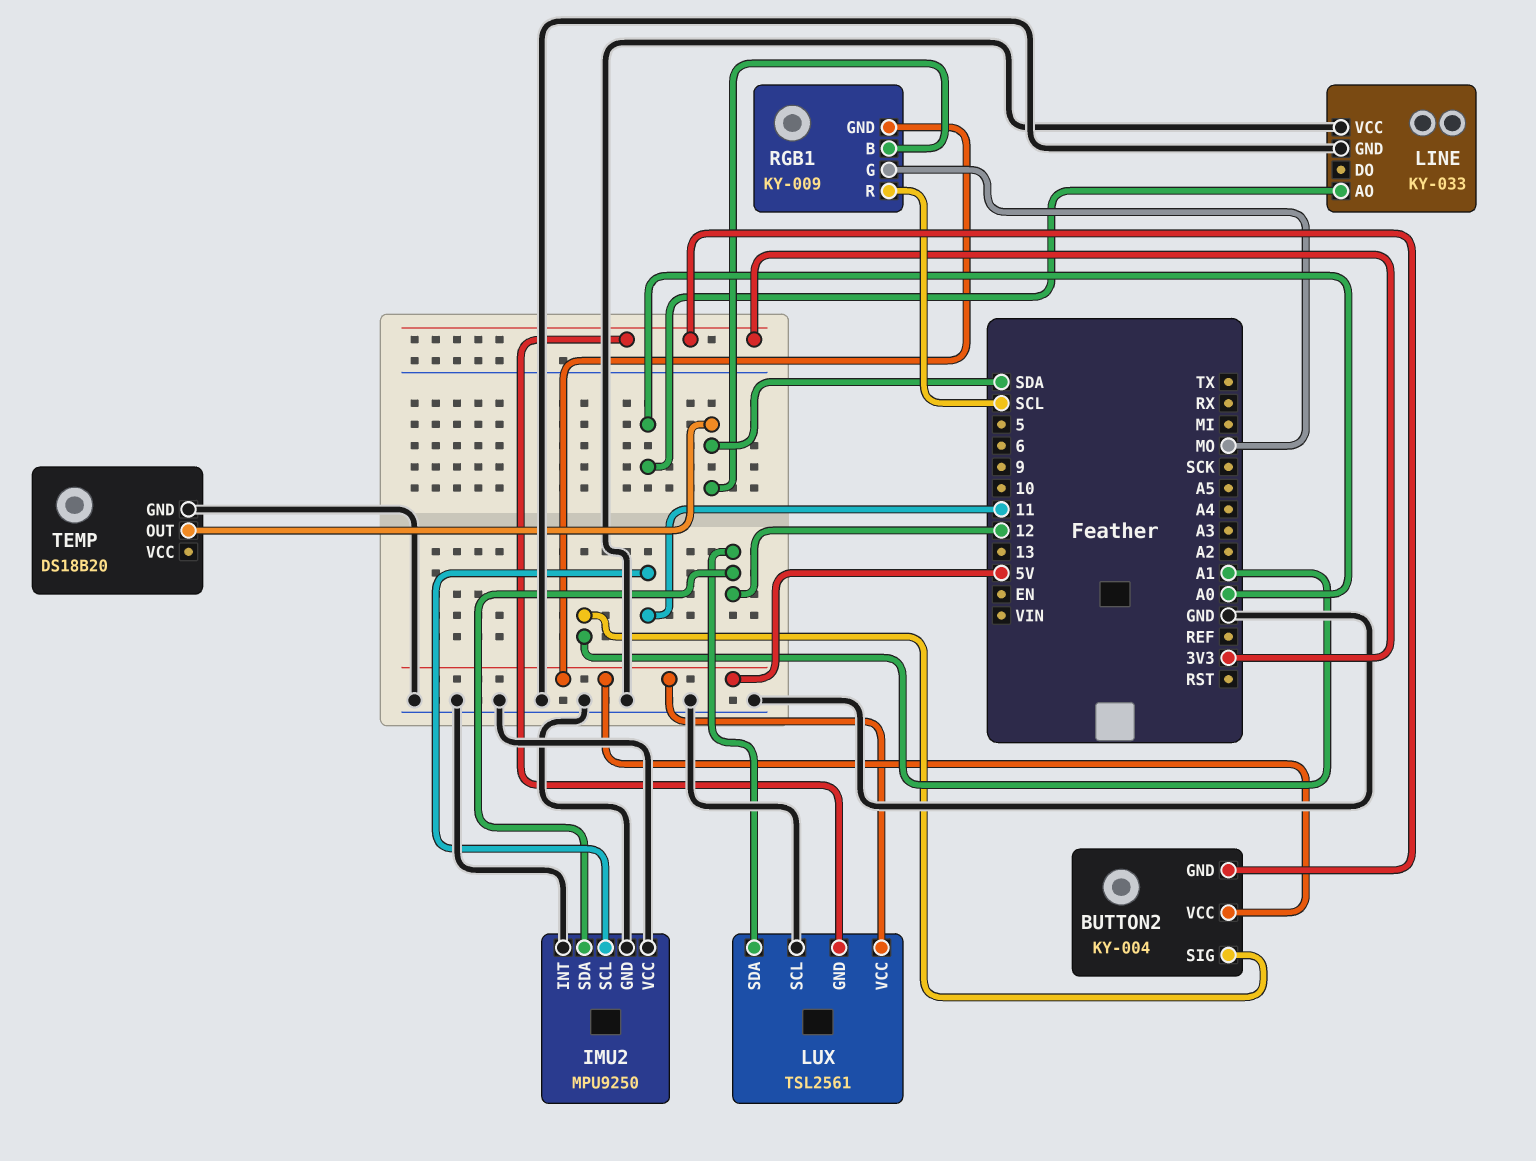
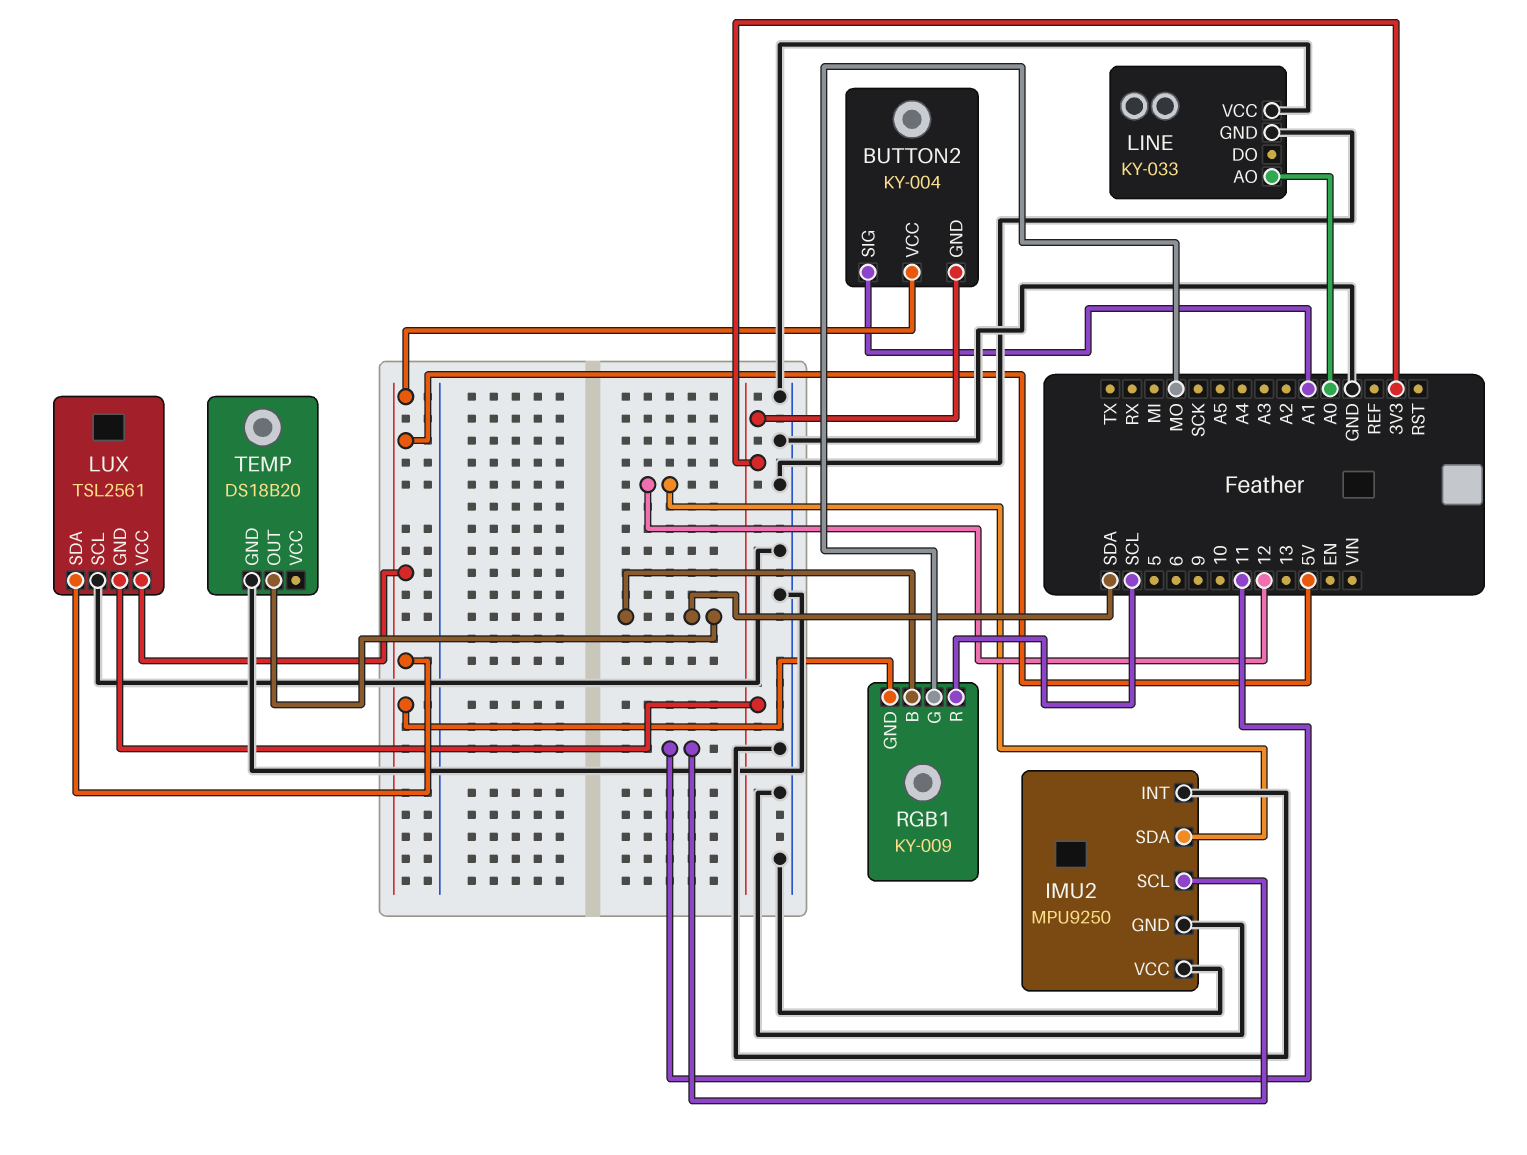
LUX pin SDA: 12 -> 5V

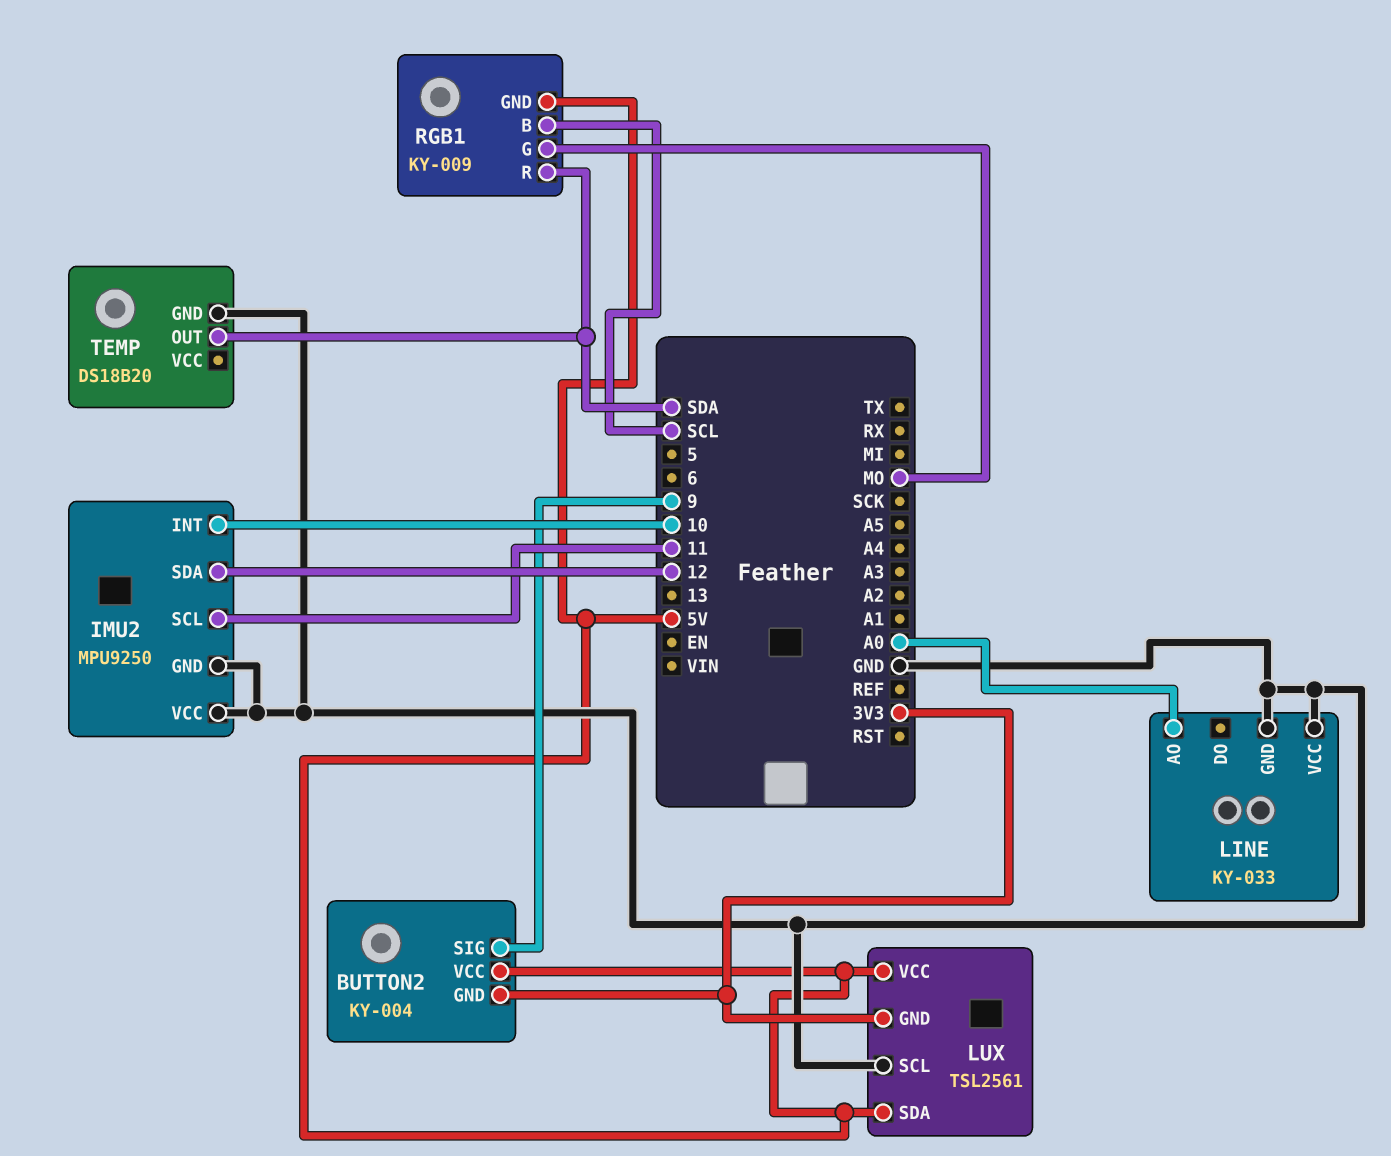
BUTTON2 pin SIG: A1 -> 9
IMU2 pin INT: GND -> 10
RGB1 pin B: SDA -> SCL
RGB1 pin R: SCL -> SDA

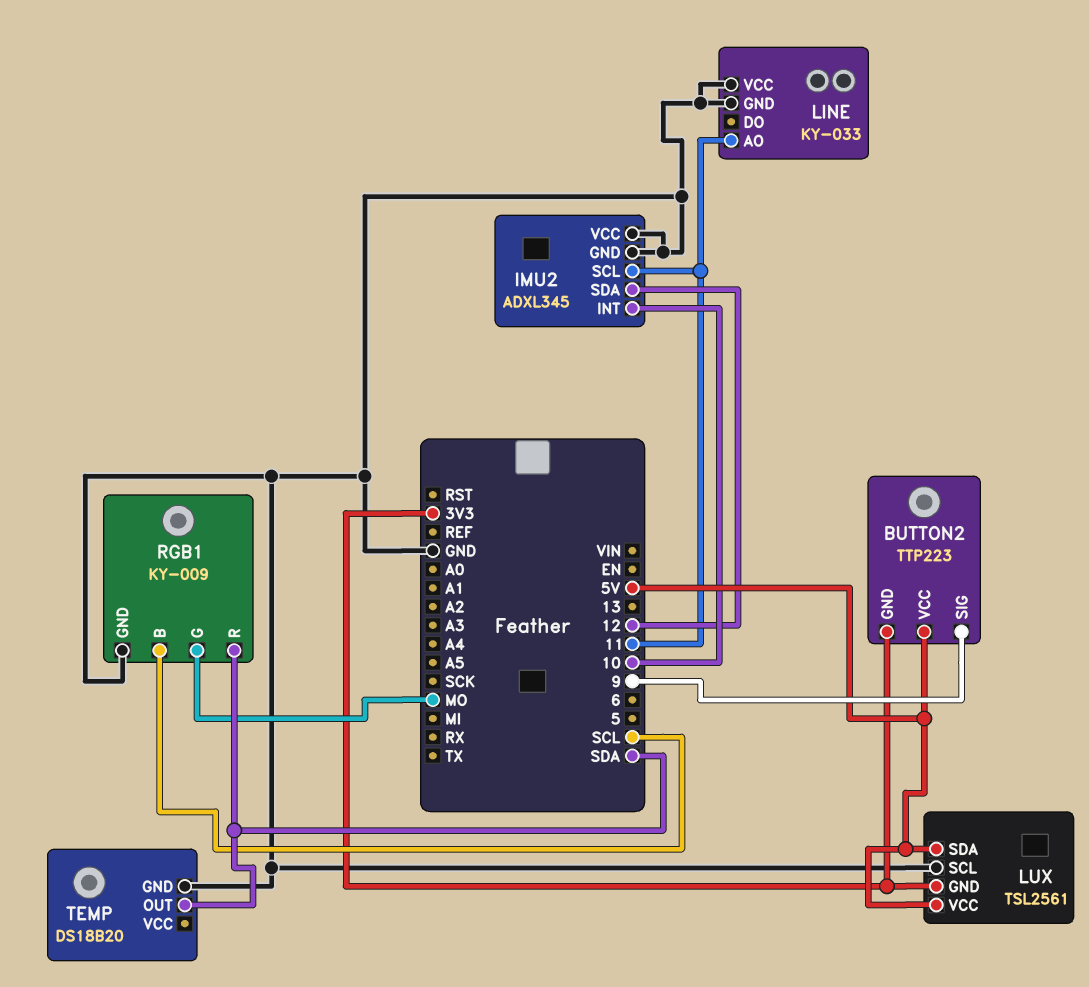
BUTTON2: KY-004 -> TTP223
IMU2: MPU9250 -> ADXL345
LINE pin AO: A0 -> 11
RGB1 pin GND: 5V -> GND

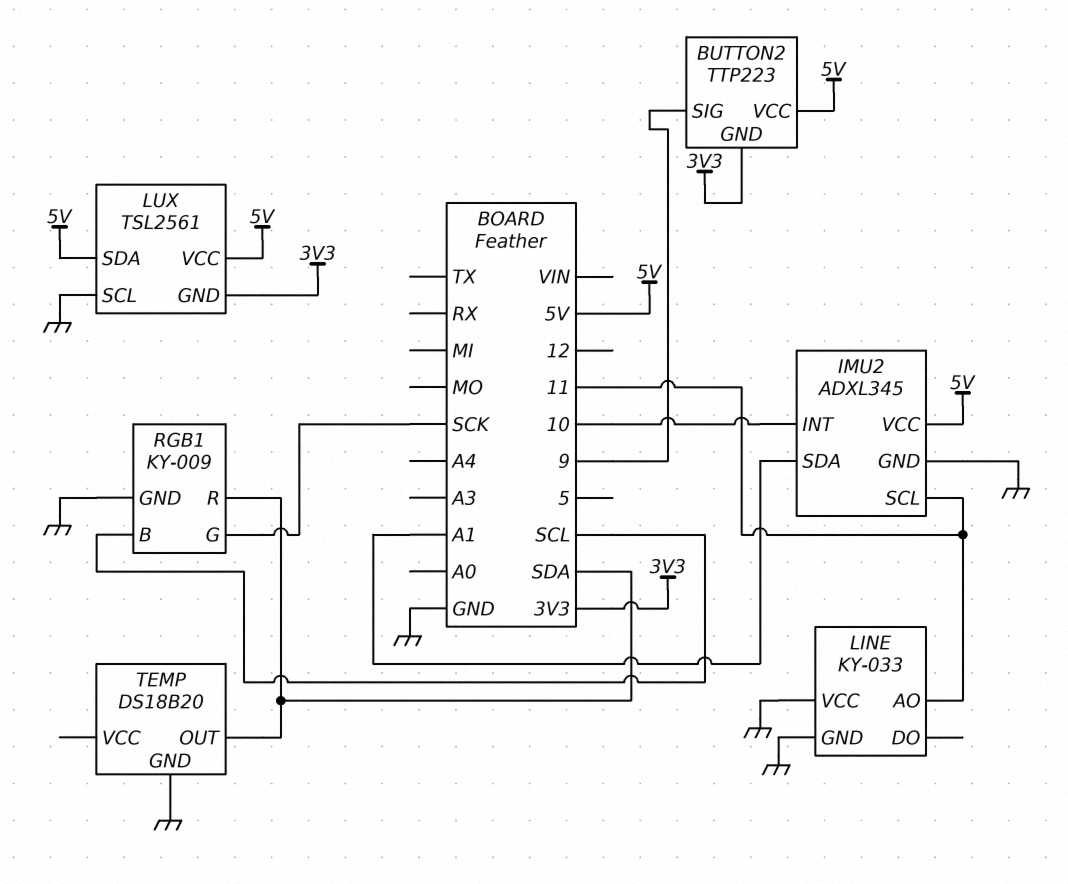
IMU2 pin SDA: 12 -> A1
IMU2 pin VCC: GND -> 5V
RGB1 pin G: MO -> SCK

